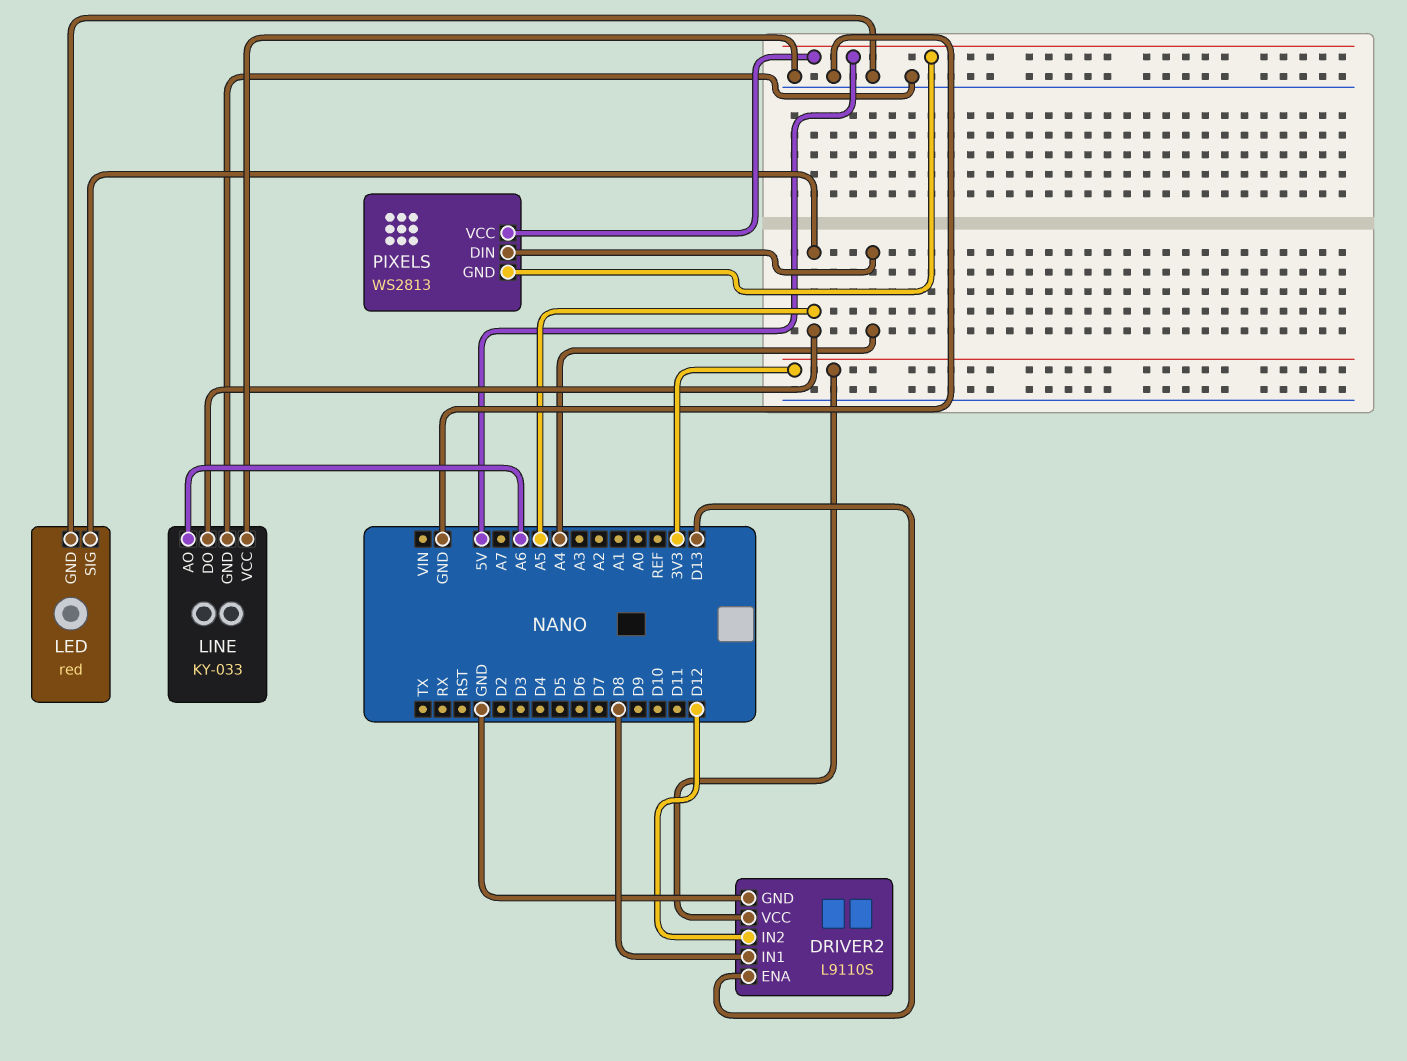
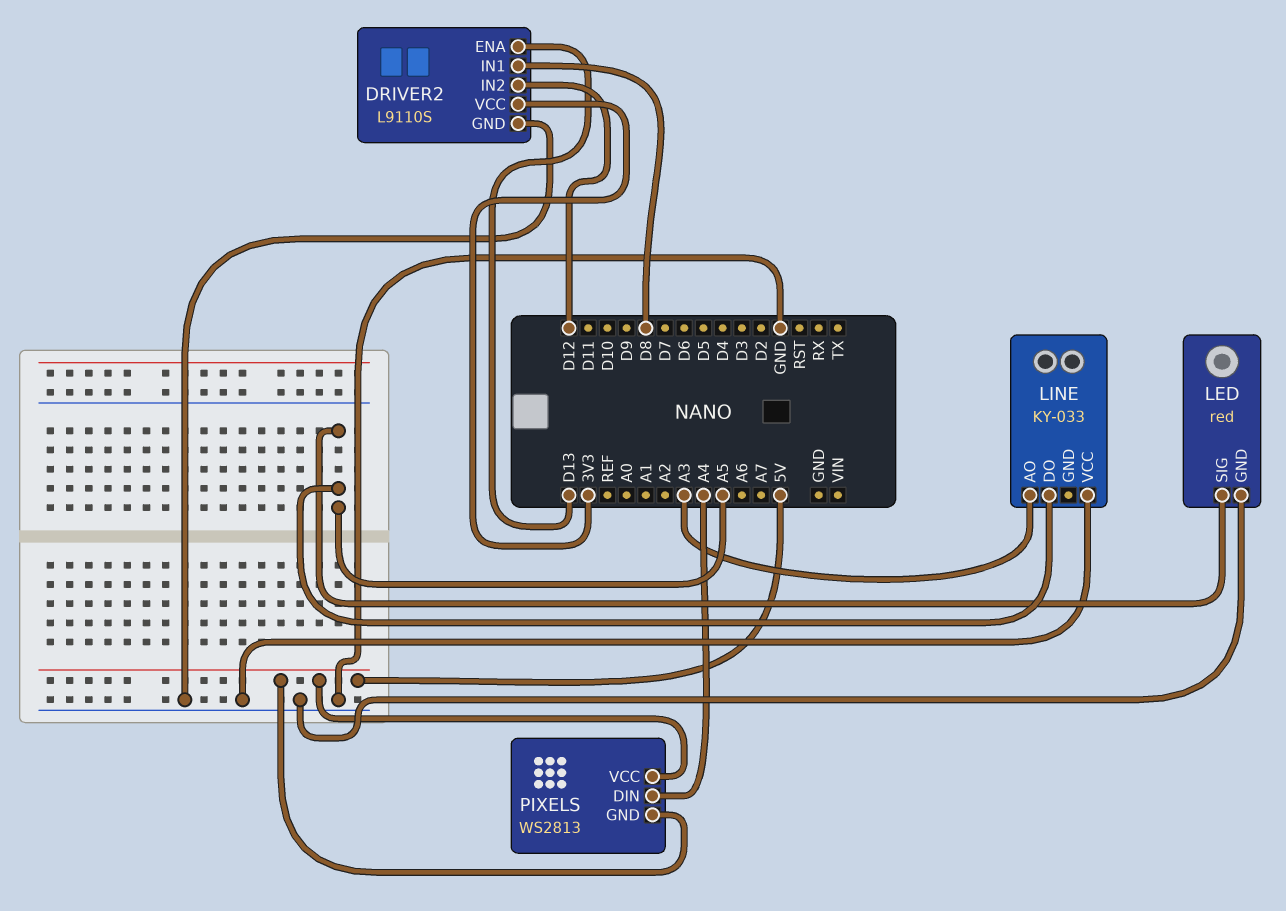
LINE pin AO: A6 -> A3
LINE pin GND: GND -> none

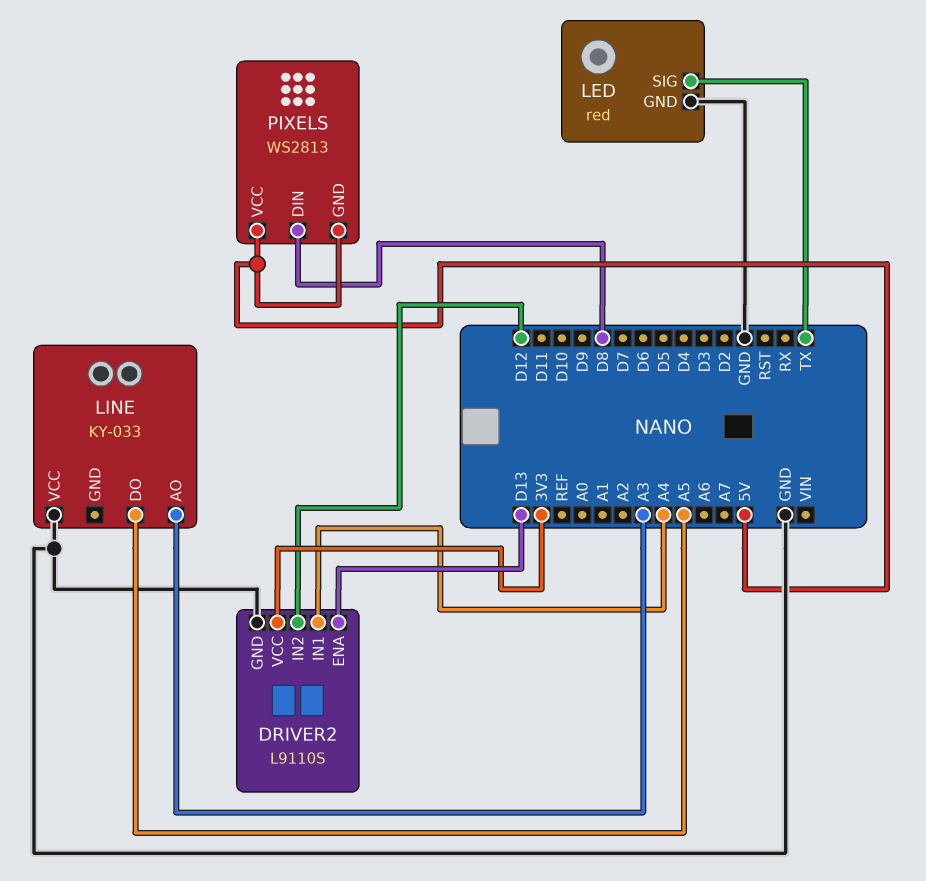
DRIVER2 pin IN1: D8 -> A4
LED pin SIG: A5 -> TX
PIXELS pin DIN: A4 -> D8

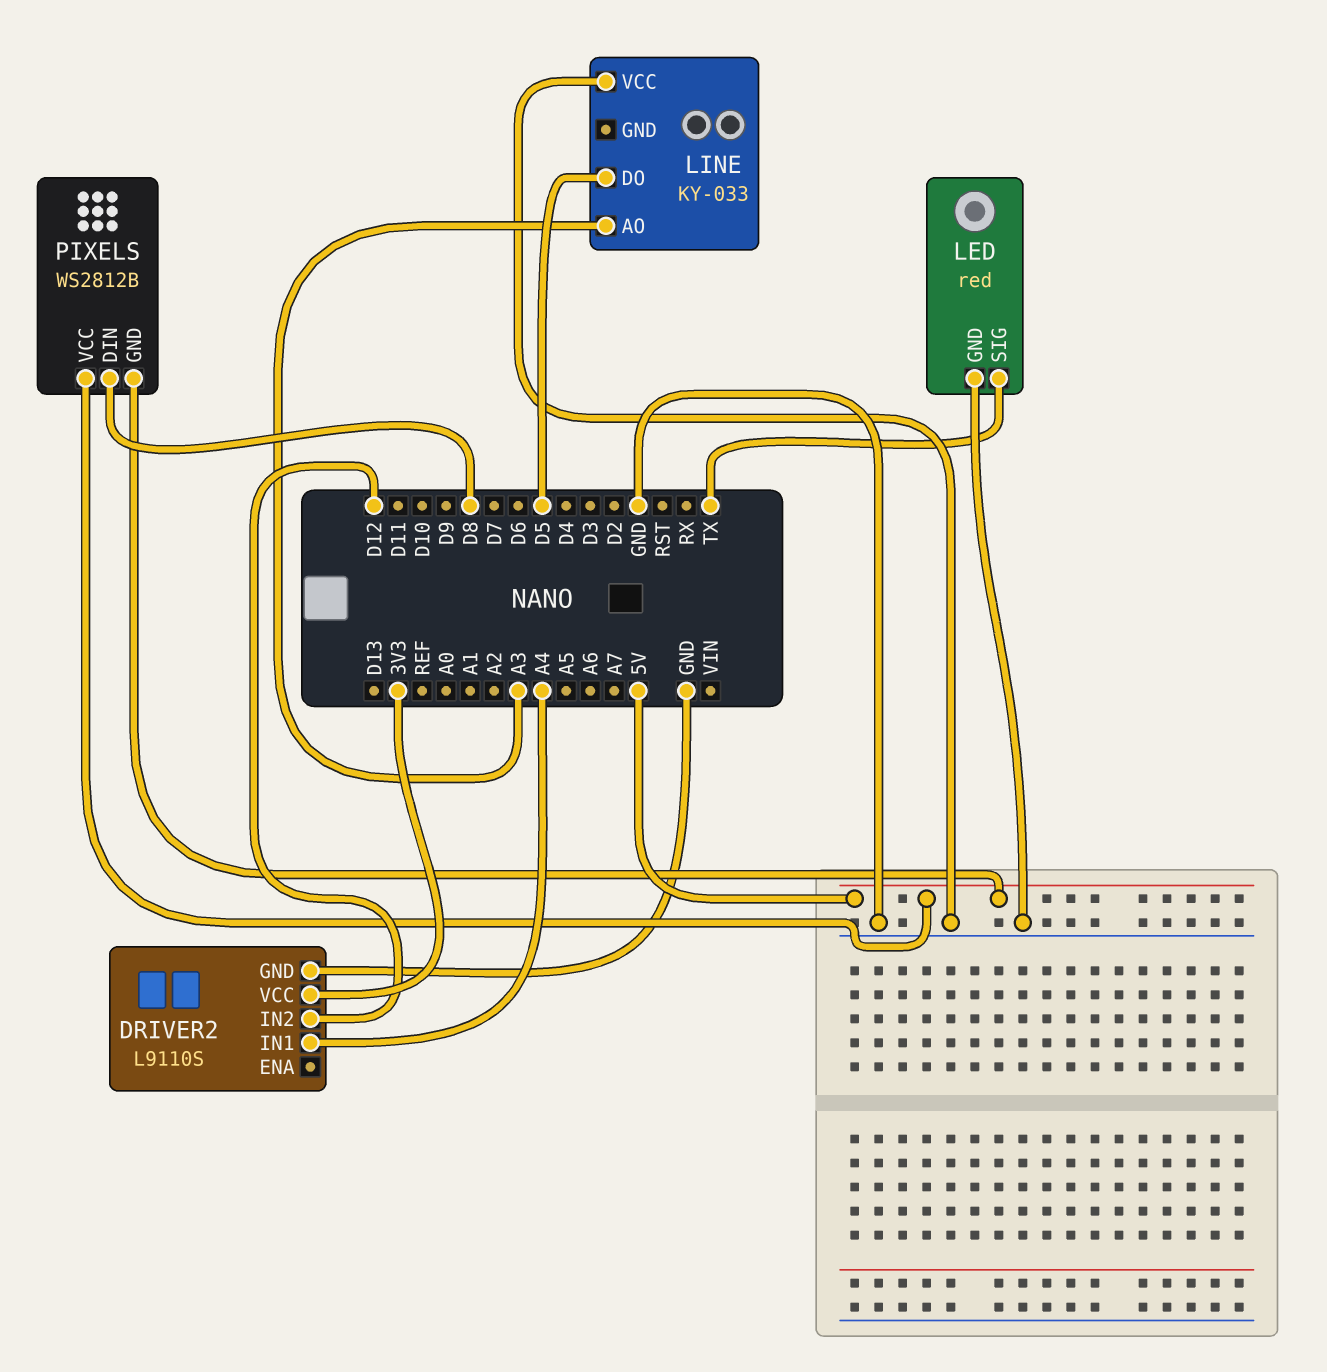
DRIVER2 pin ENA: D13 -> none
LINE pin DO: A5 -> D5
PIXELS: WS2813 -> WS2812B

